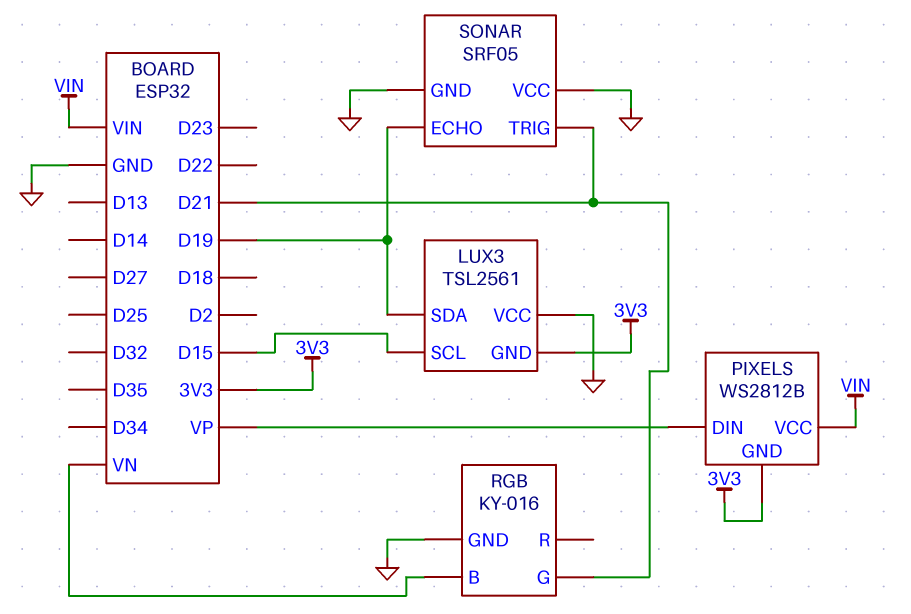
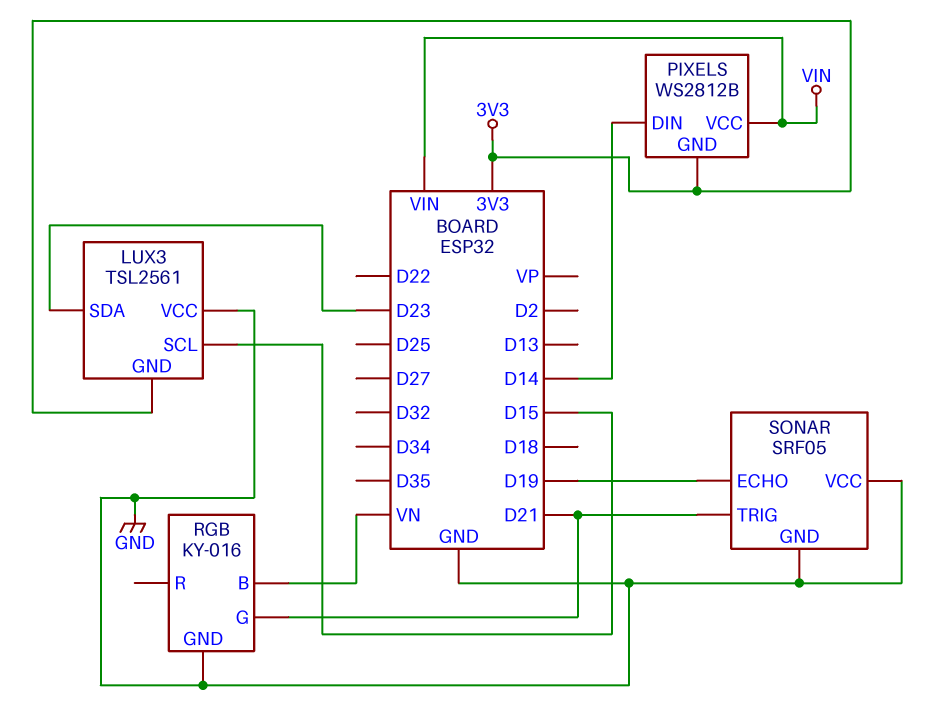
LUX3 pin SDA: D19 -> D23
PIXELS pin DIN: VP -> D14

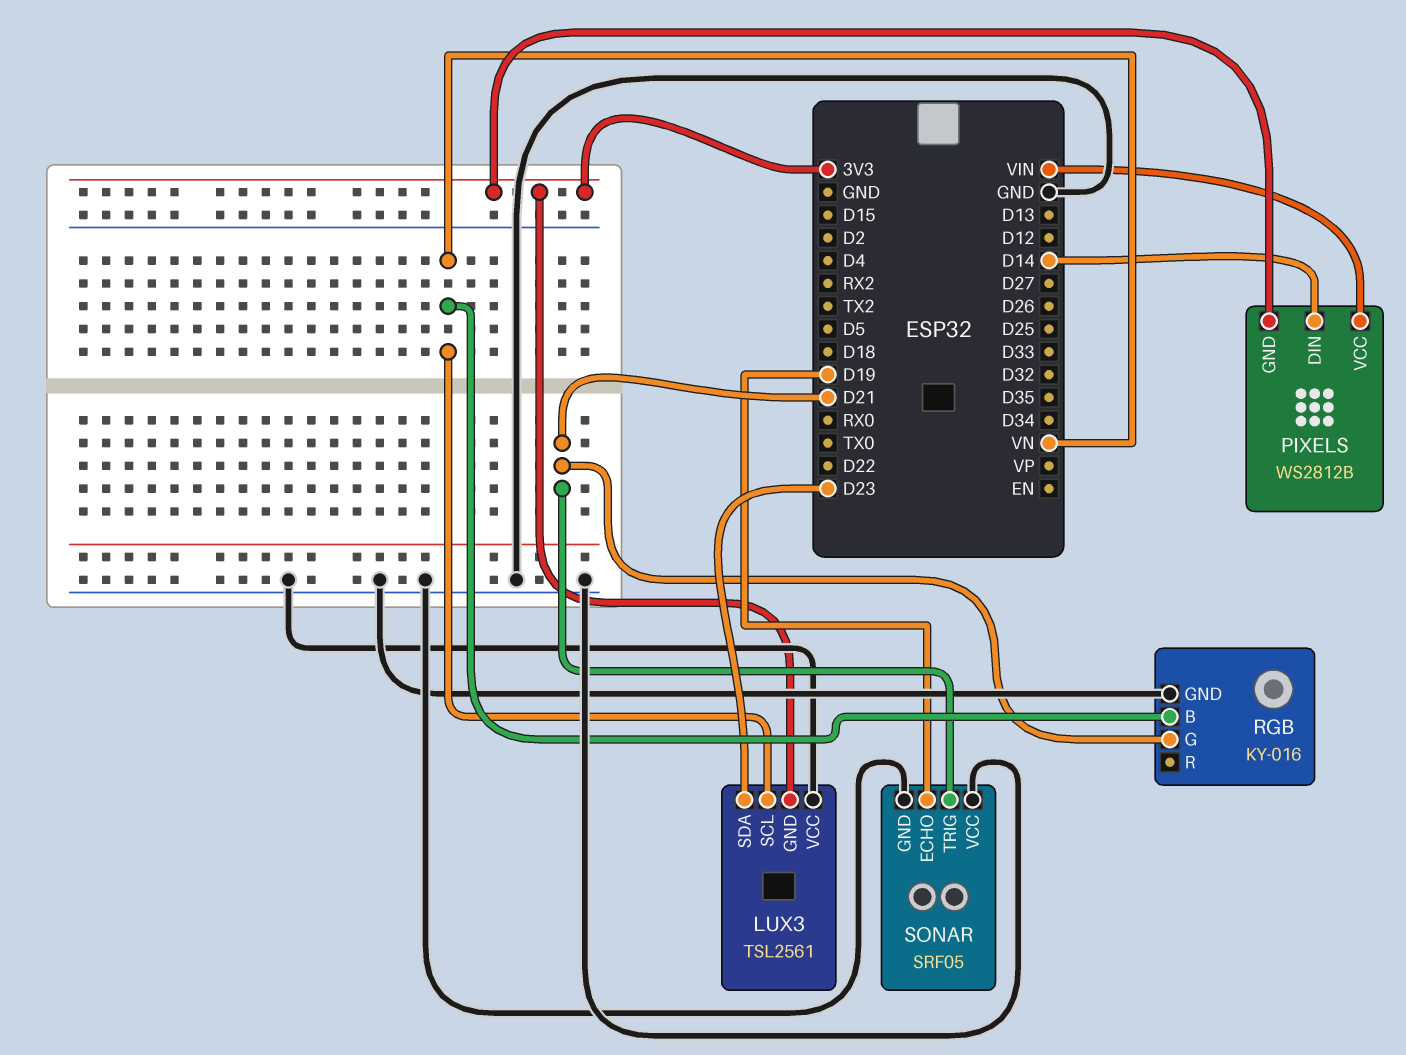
LUX3 pin SCL: D15 -> VN

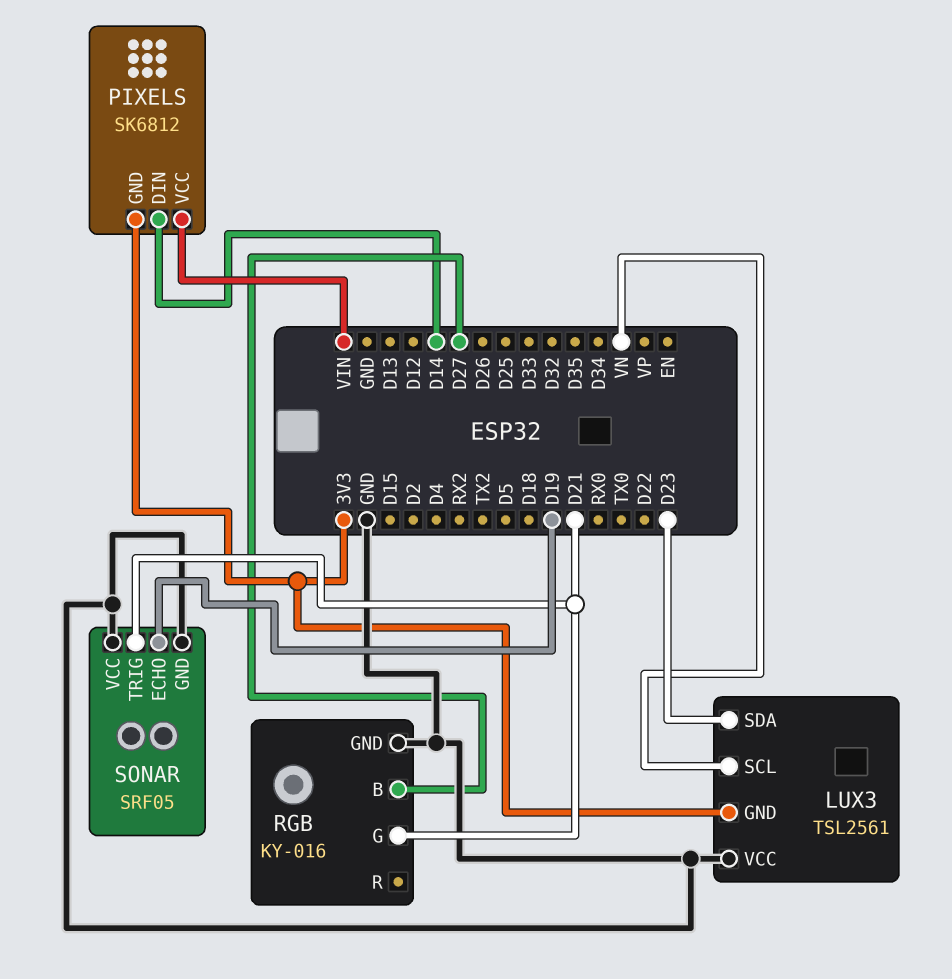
PIXELS: WS2812B -> SK6812
RGB pin B: VN -> D27

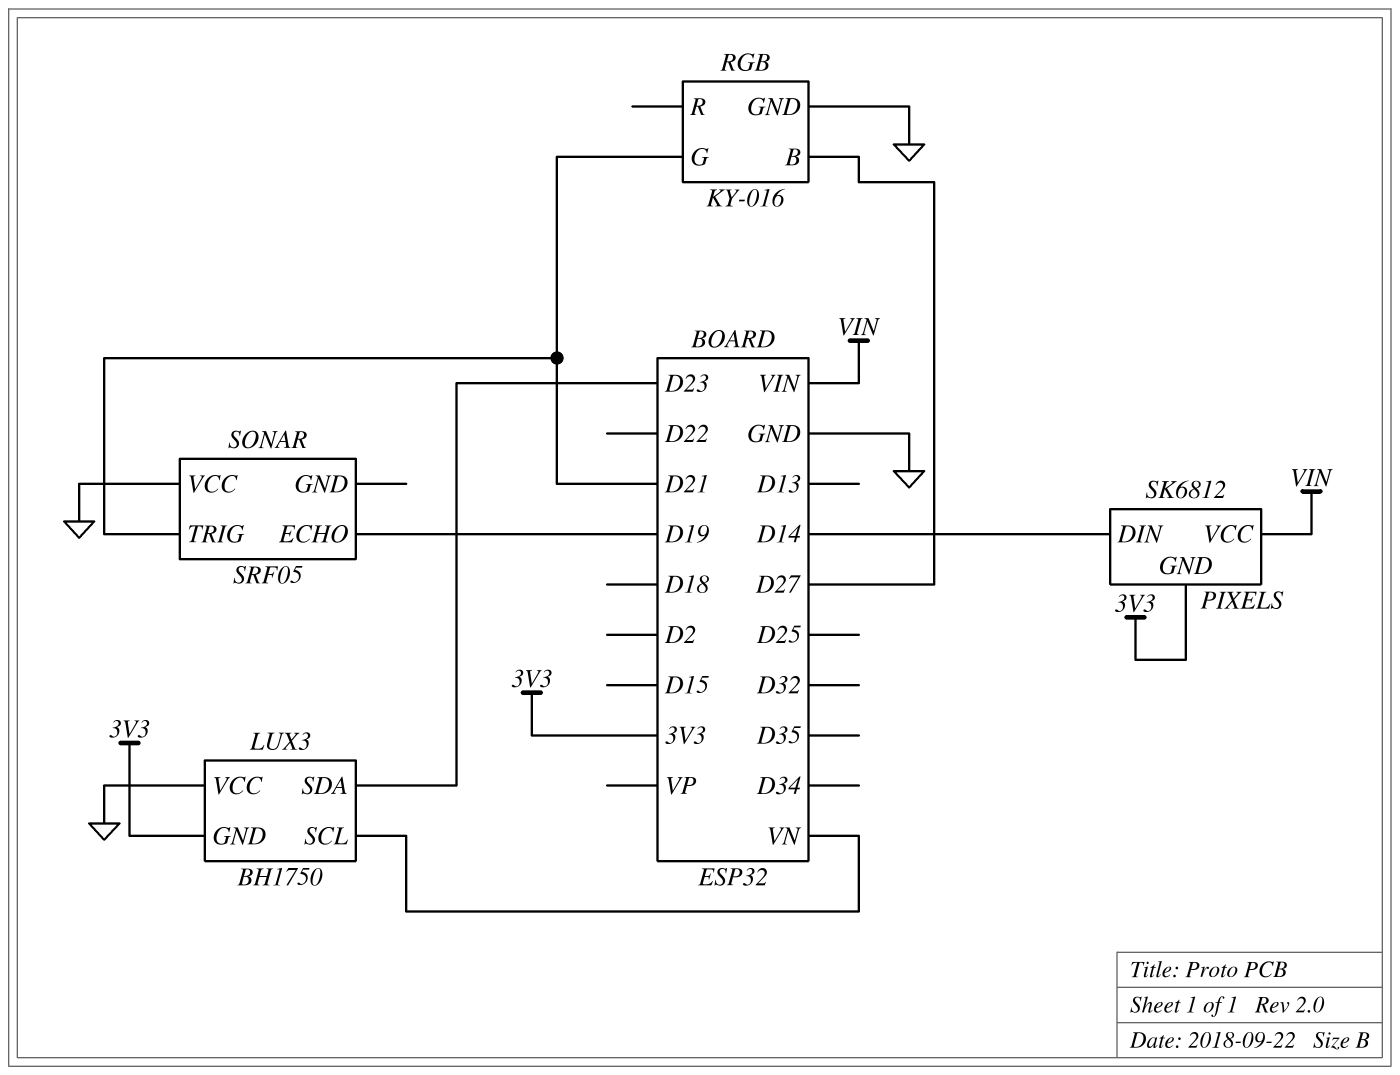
LUX3: TSL2561 -> BH1750
SONAR pin GND: GND -> none

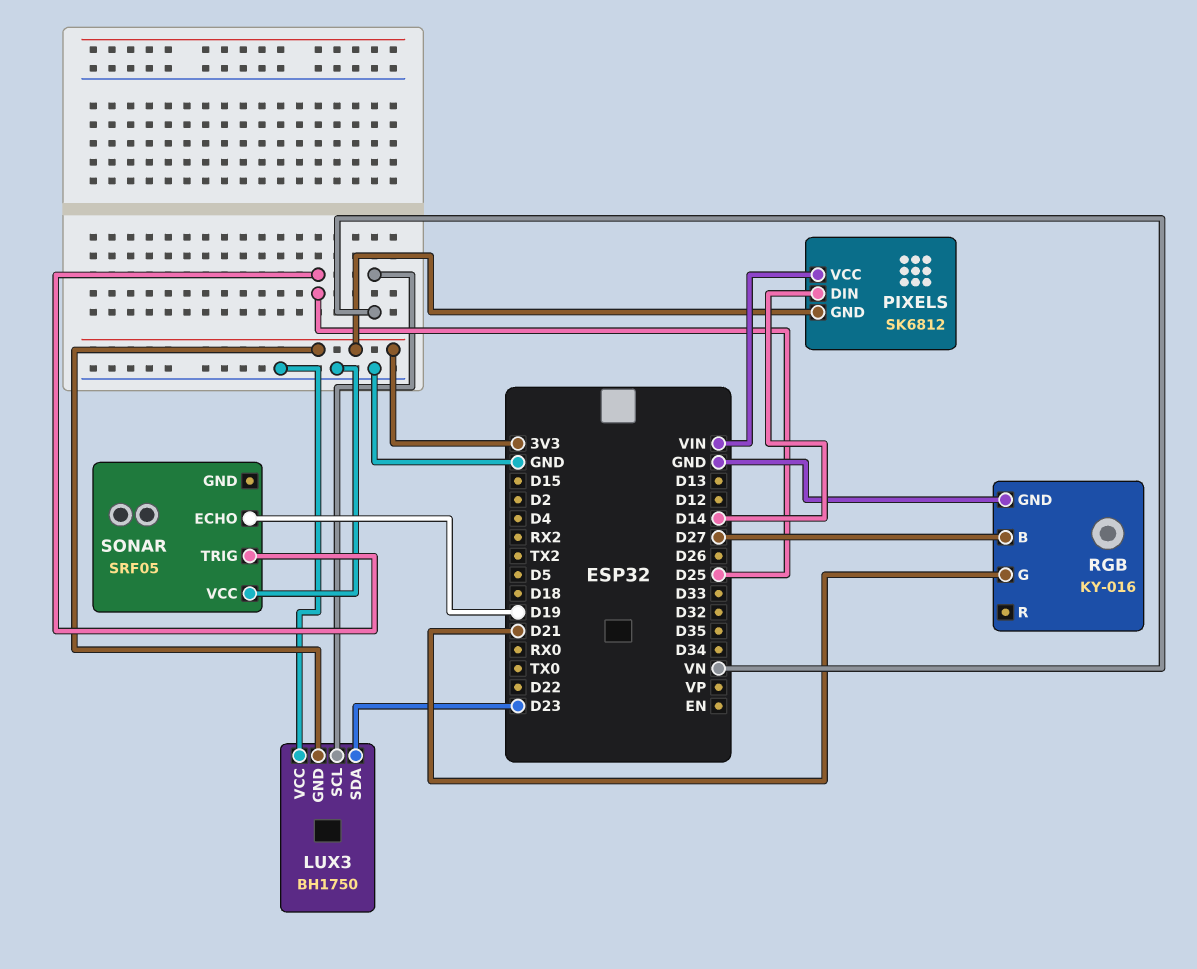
SONAR pin TRIG: D21 -> D25

